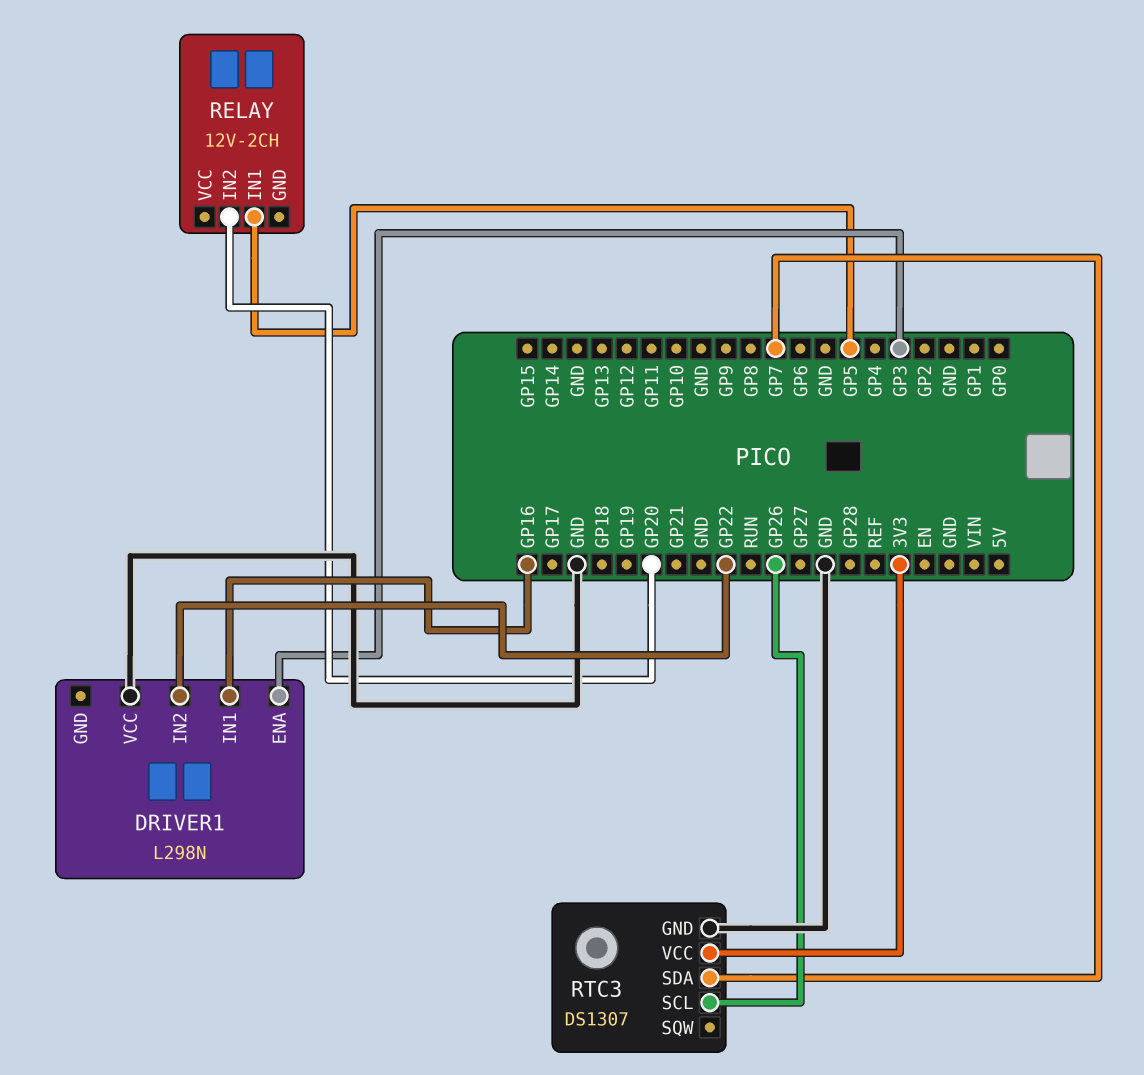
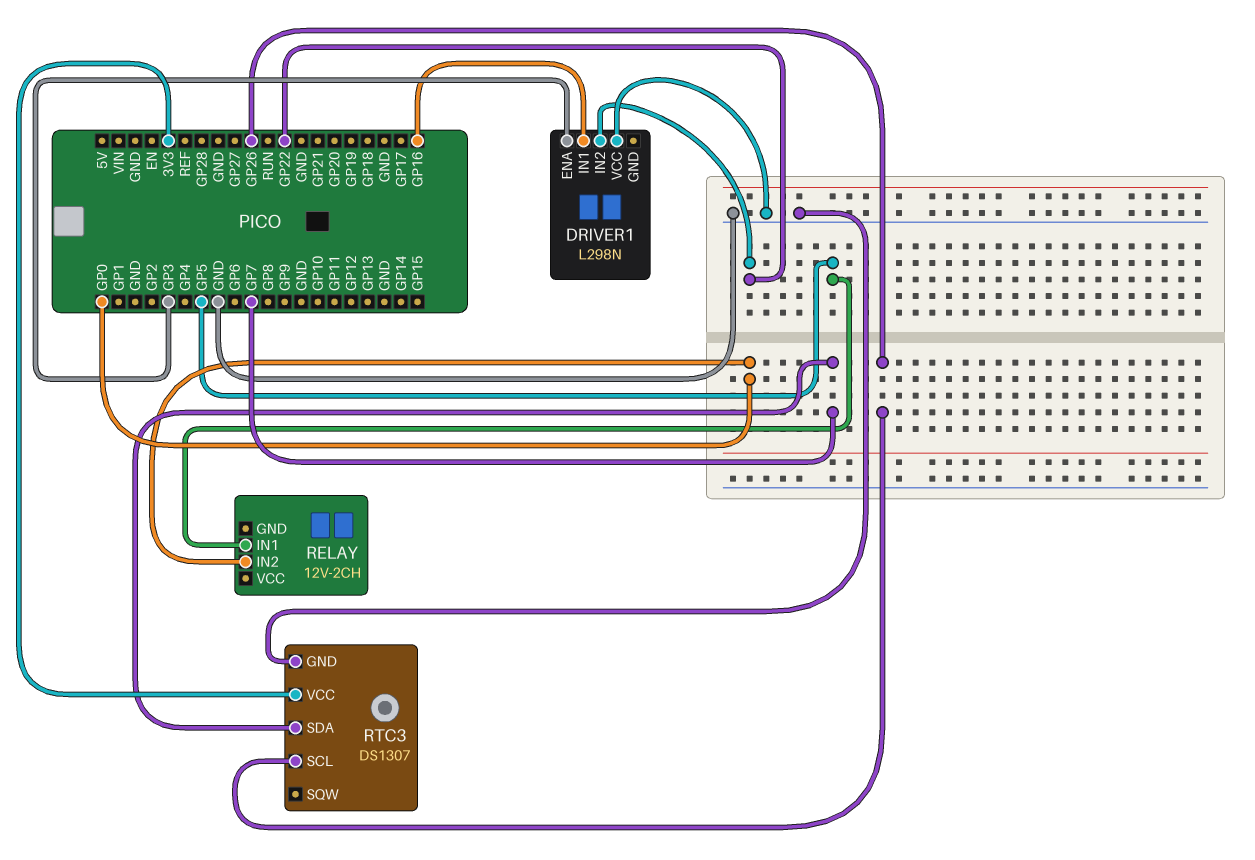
RELAY pin IN2: GP20 -> GP0

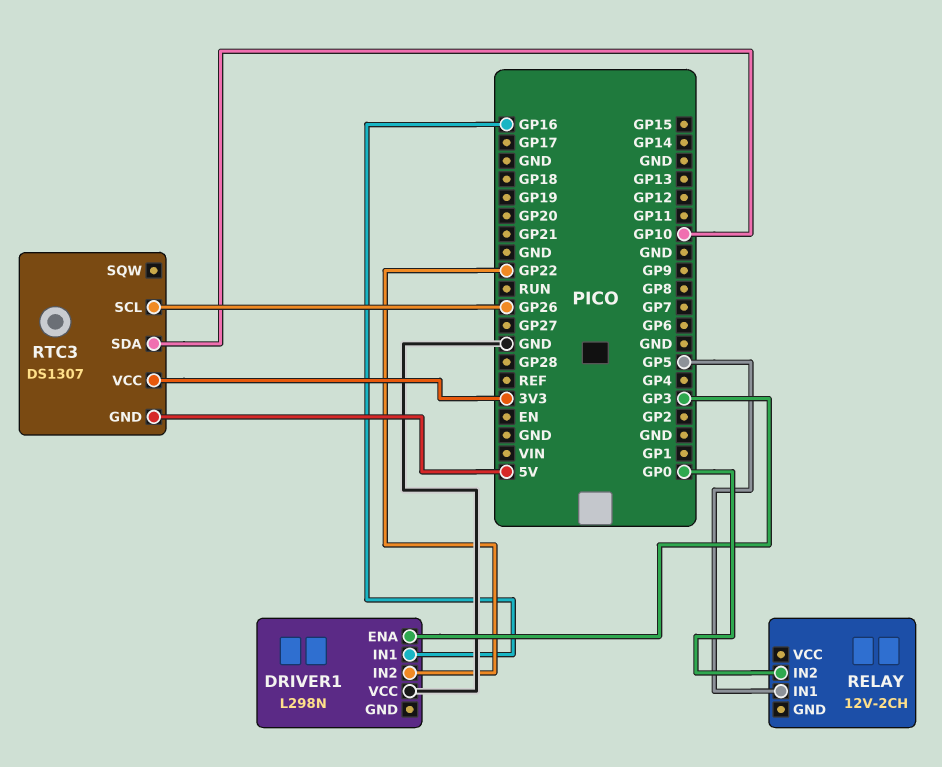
RTC3 pin GND: GND -> 5V
RTC3 pin SDA: GP7 -> GP10

